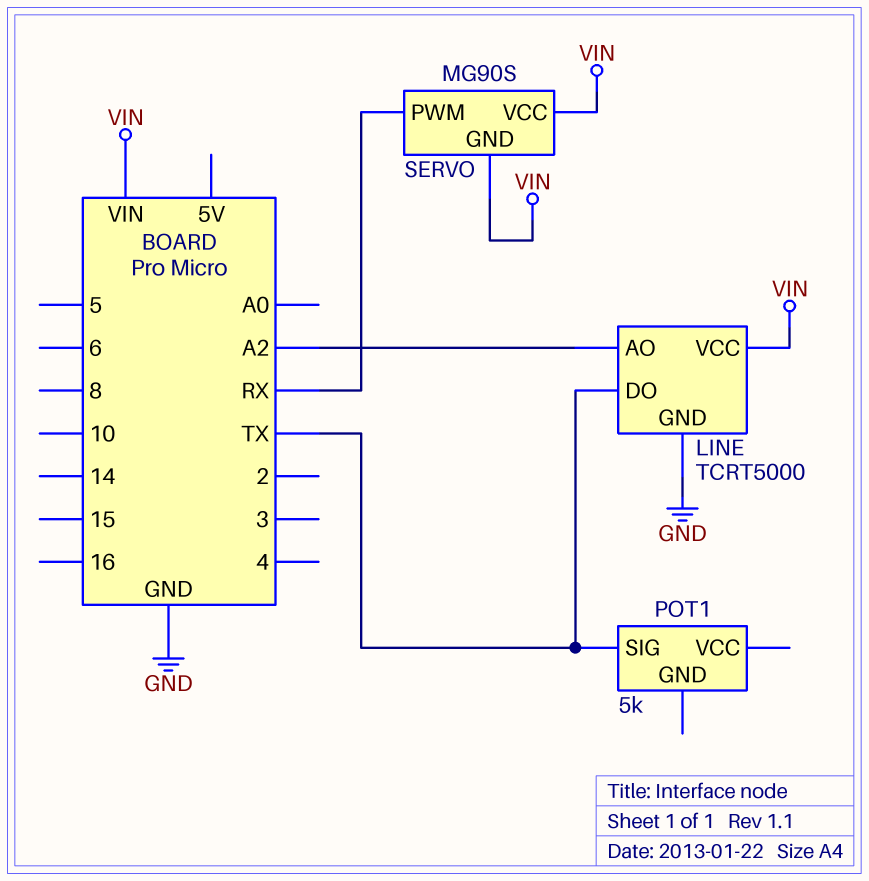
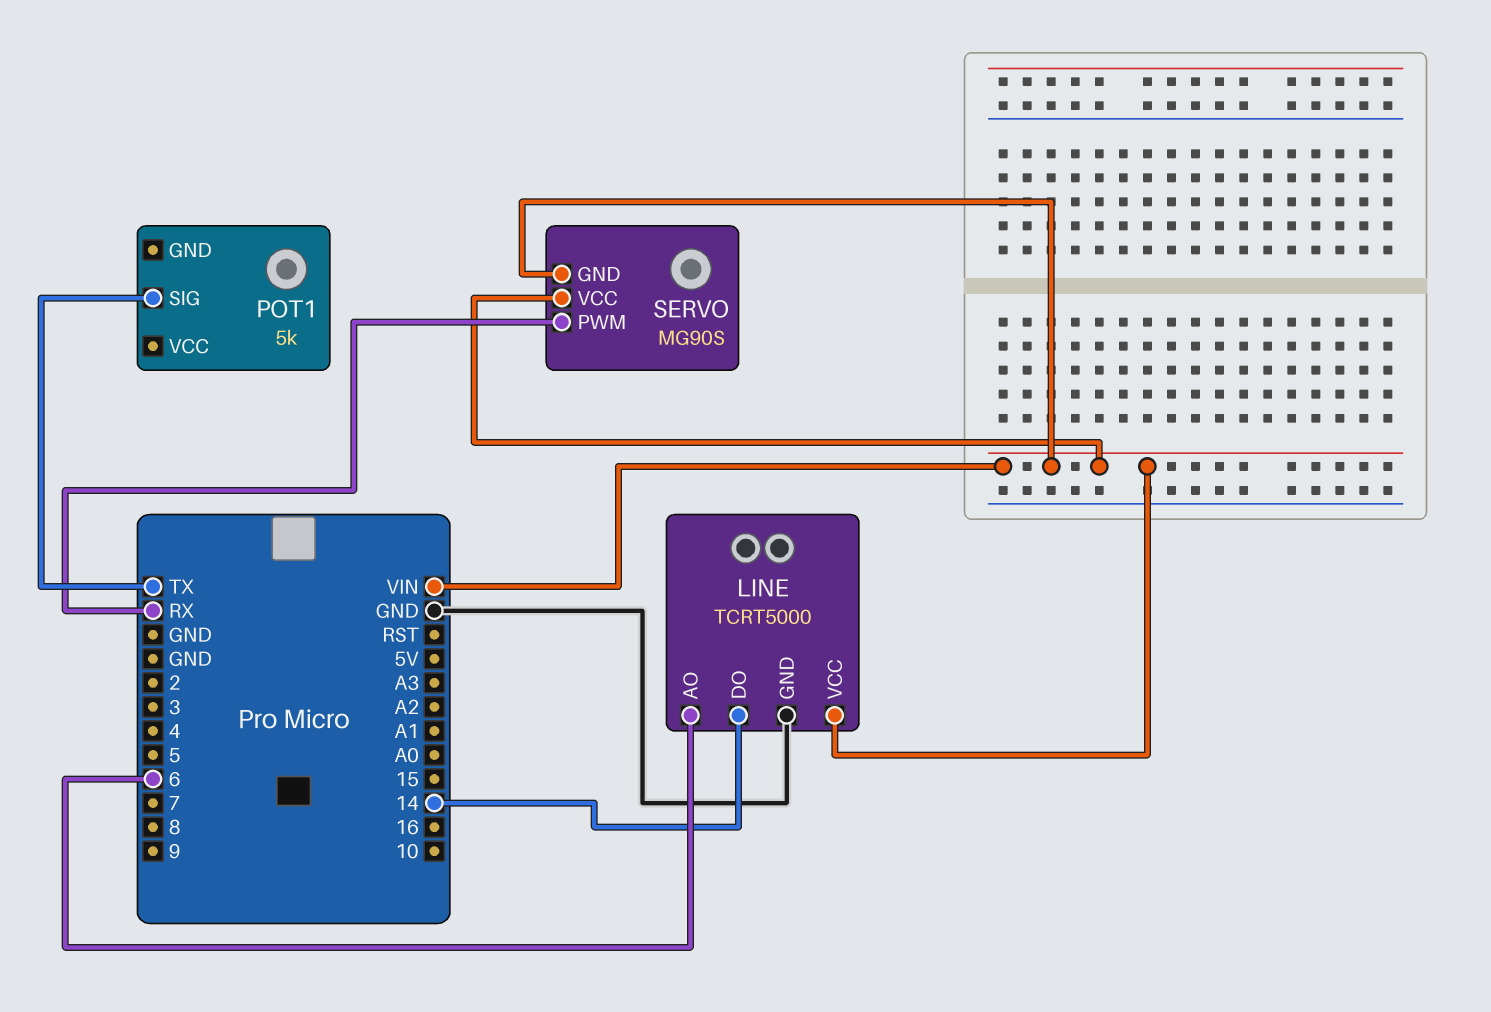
LINE pin AO: A2 -> 6
LINE pin DO: TX -> 14

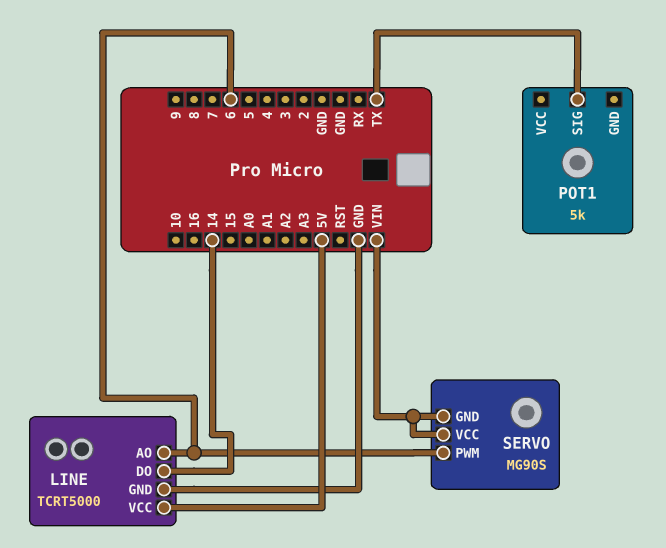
LINE pin VCC: VIN -> 5V
SERVO pin PWM: RX -> 6

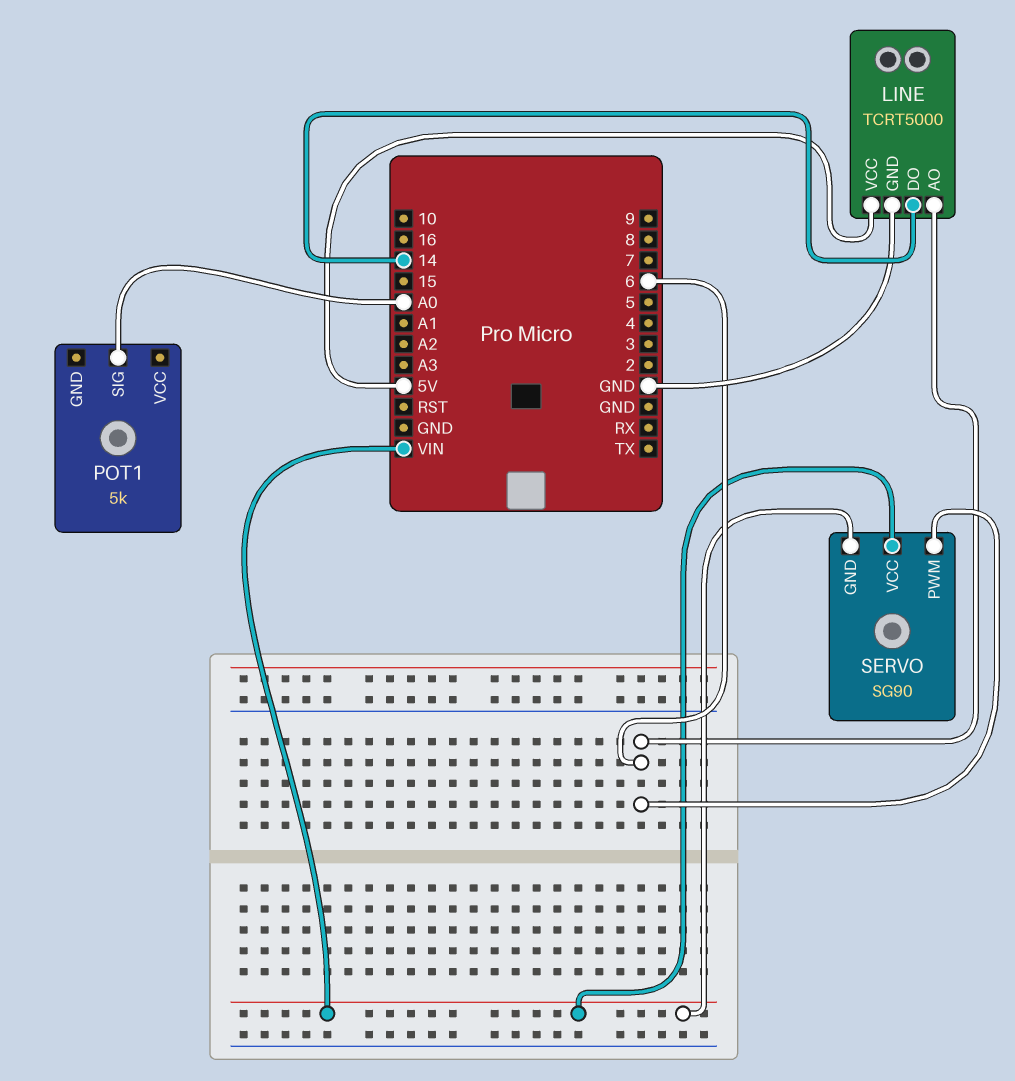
POT1 pin SIG: TX -> A0
SERVO: MG90S -> SG90

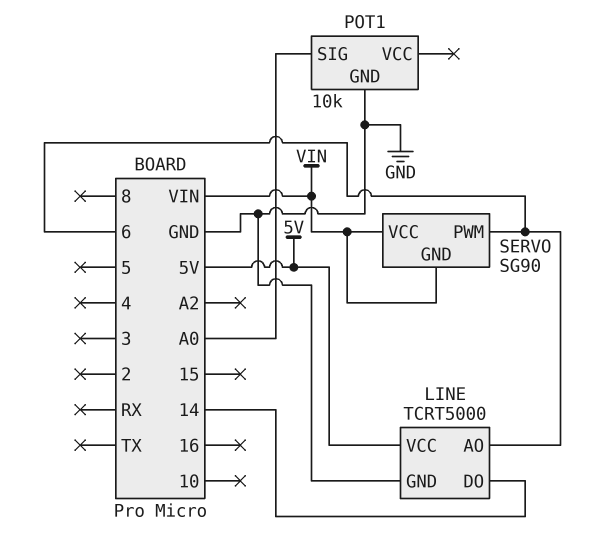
POT1: 5k -> 10k
POT1 pin GND: none -> GND

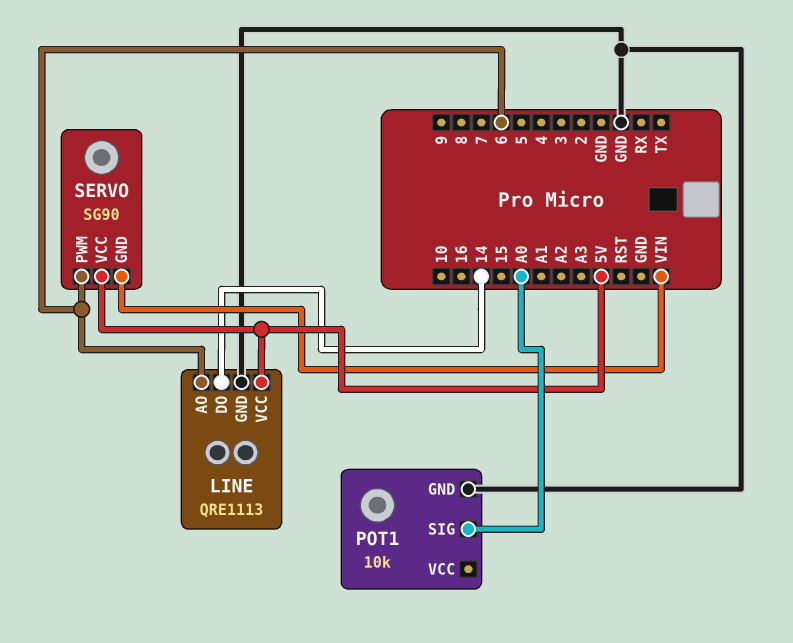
LINE: TCRT5000 -> QRE1113
SERVO pin VCC: VIN -> 5V

